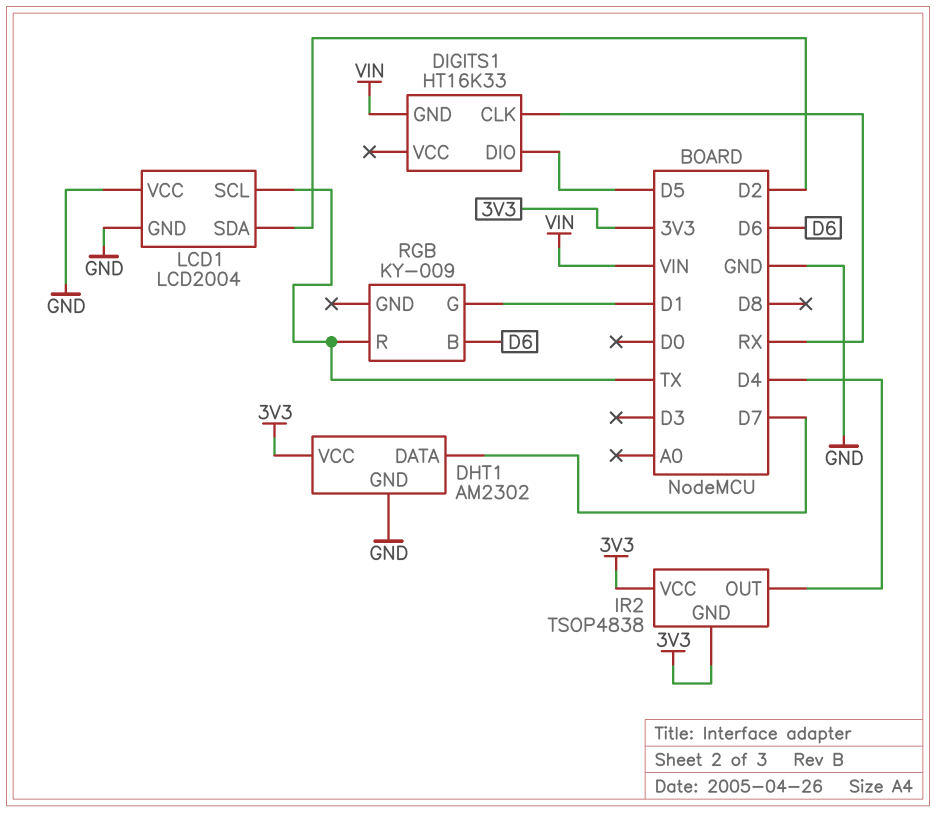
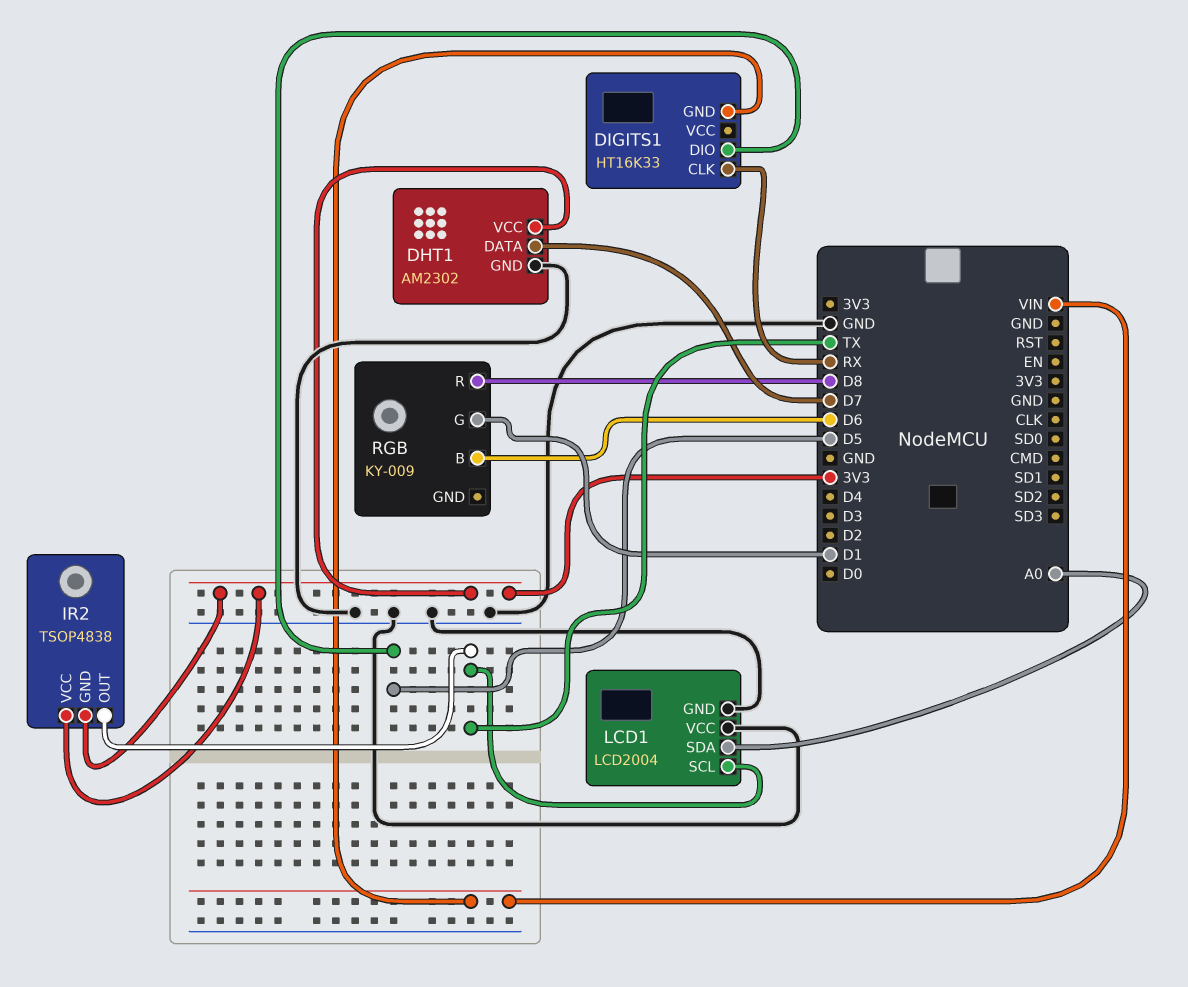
IR2 pin OUT: D4 -> TX
LCD1 pin SDA: D2 -> A0
RGB pin R: TX -> D8

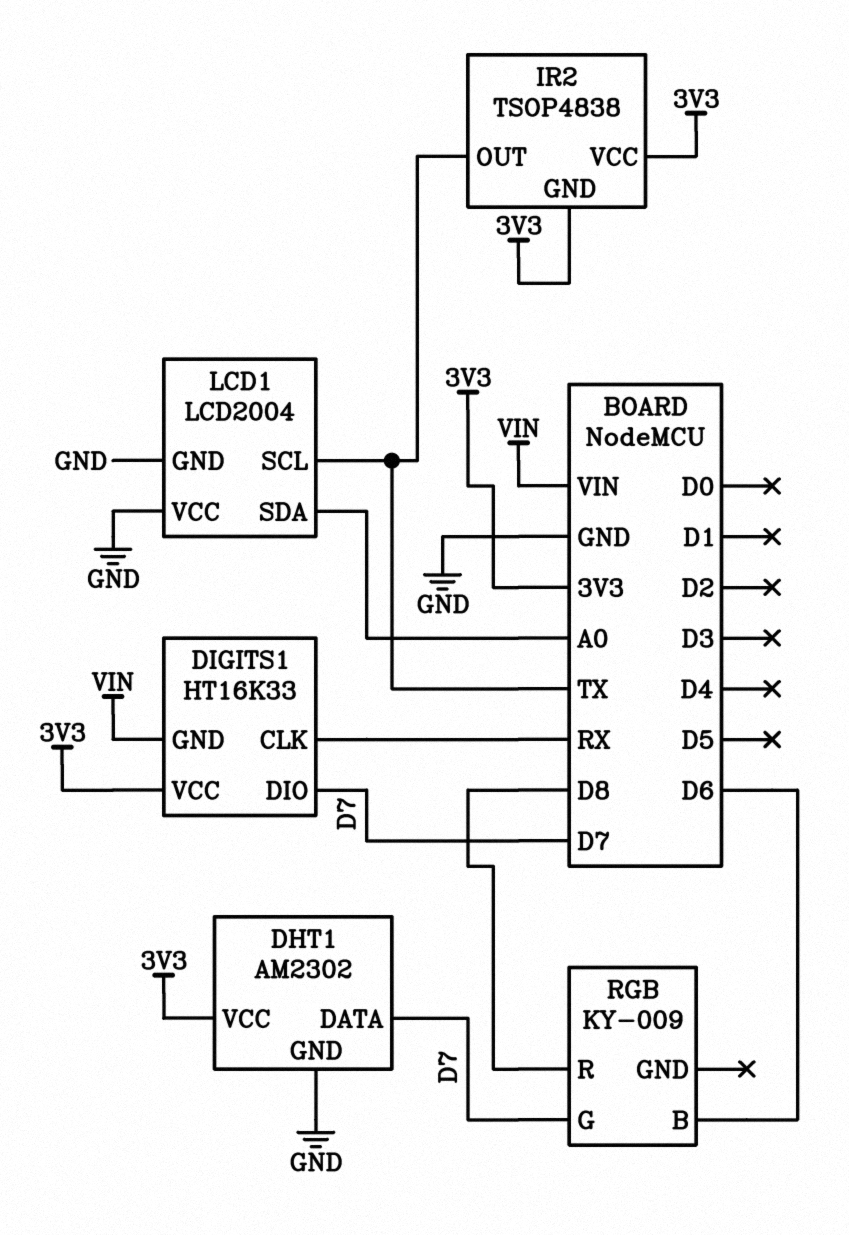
DIGITS1 pin DIO: D5 -> D7
DIGITS1 pin VCC: none -> 3V3
RGB pin G: D1 -> D7

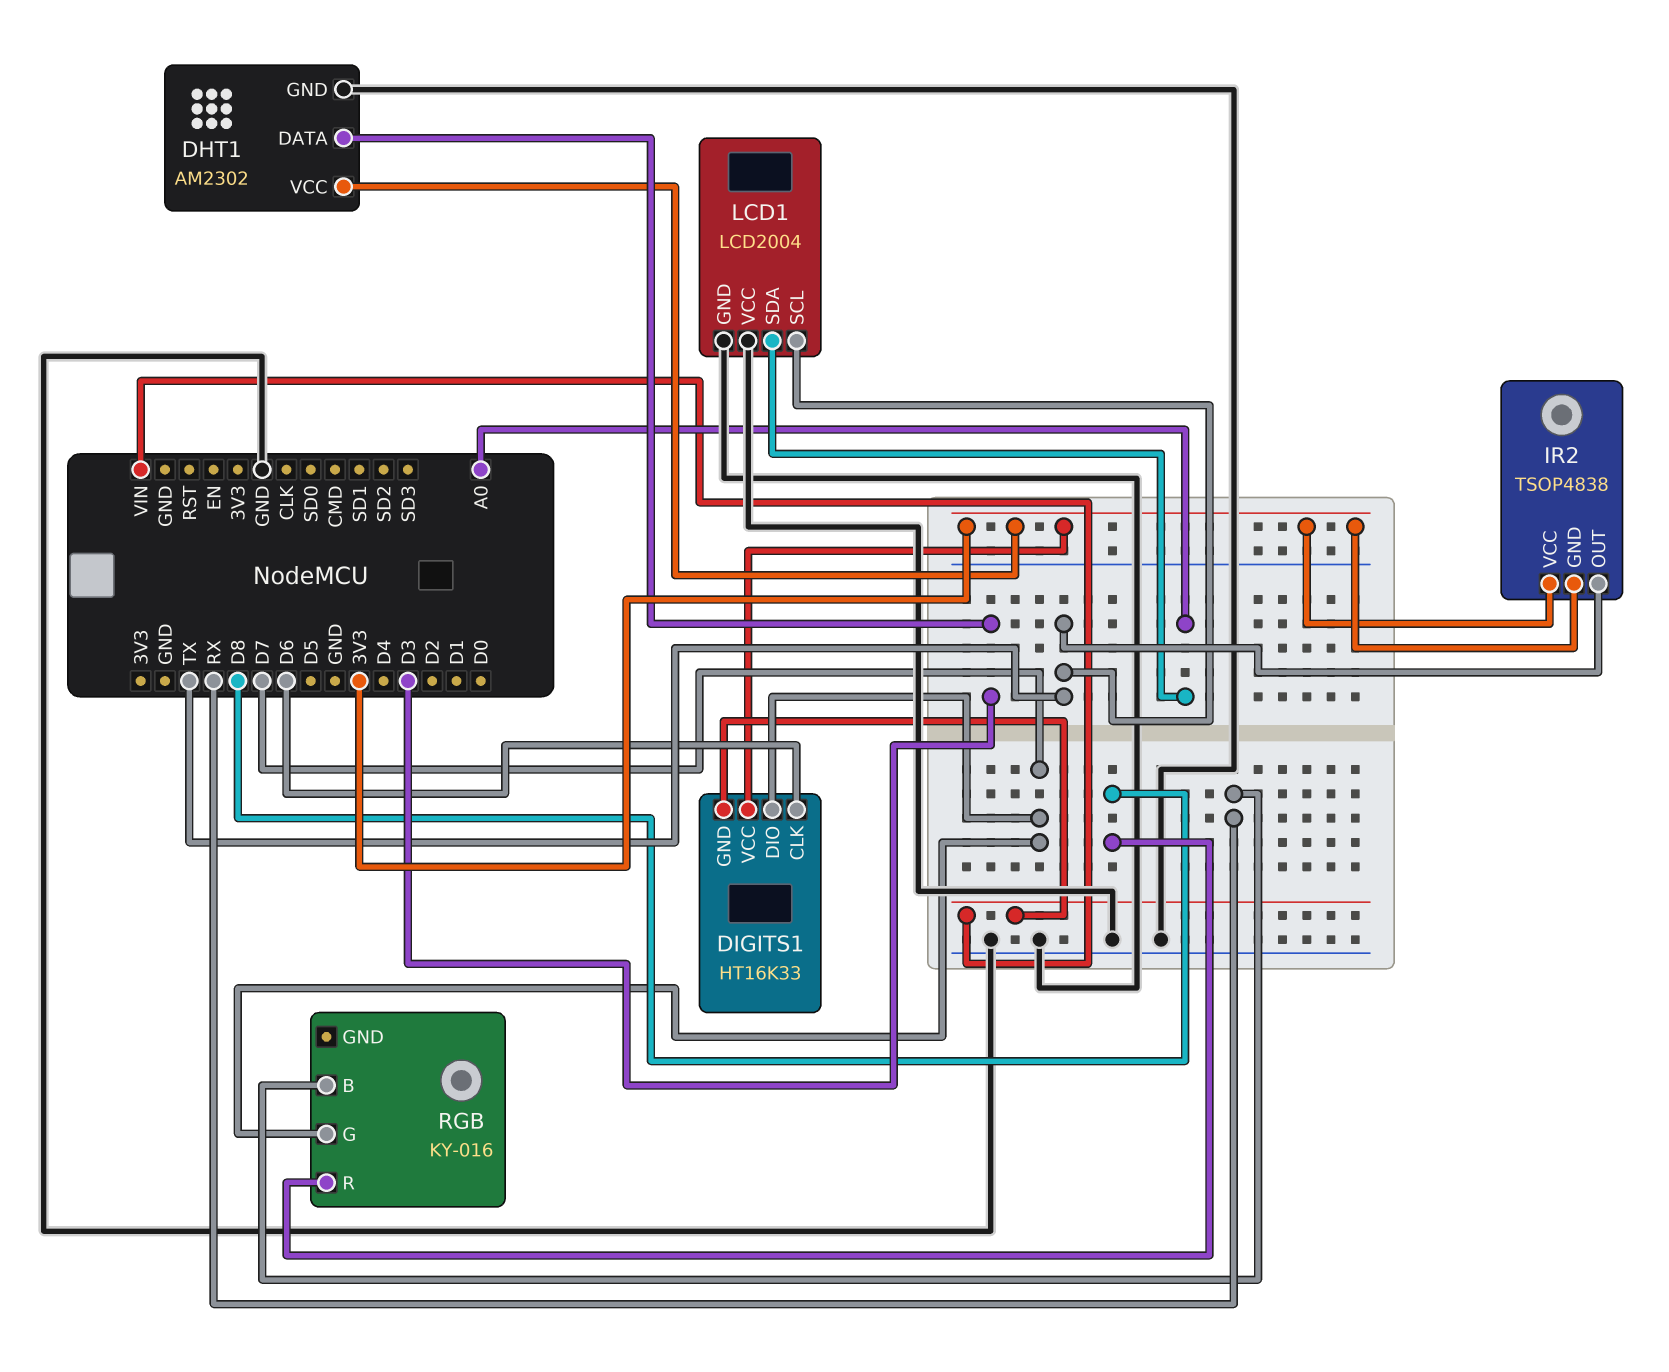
DHT1 pin DATA: D7 -> D3
DIGITS1 pin CLK: RX -> D6
RGB: KY-009 -> KY-016
RGB pin B: D6 -> RX

